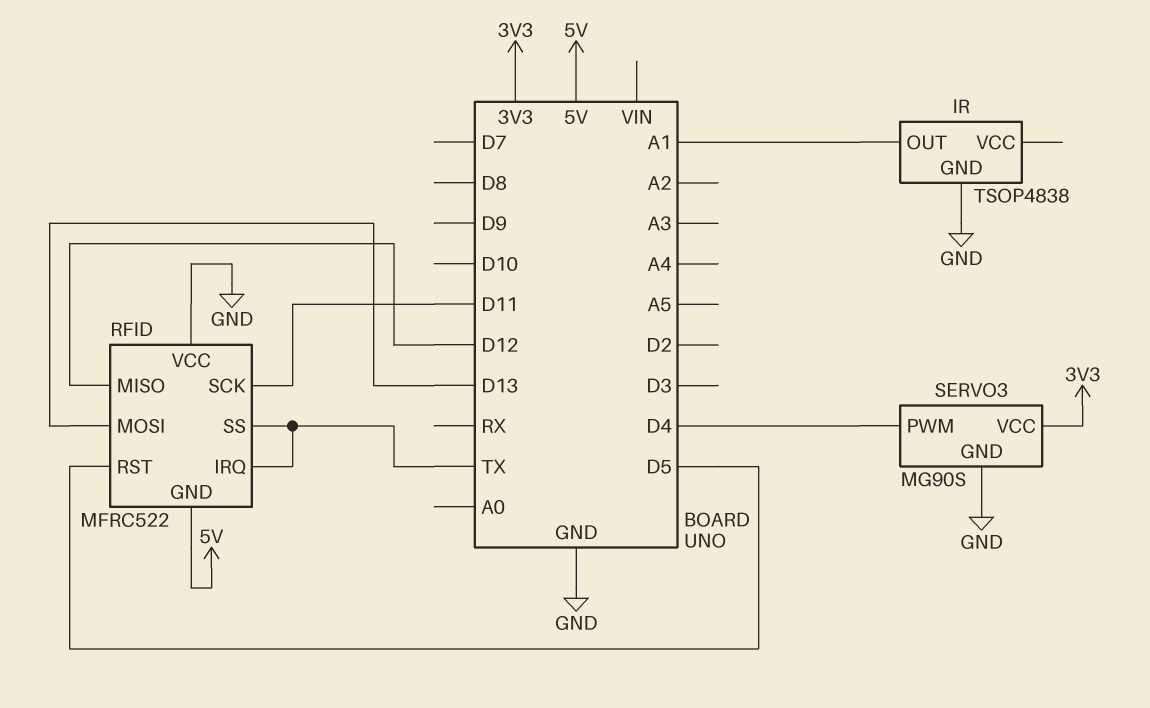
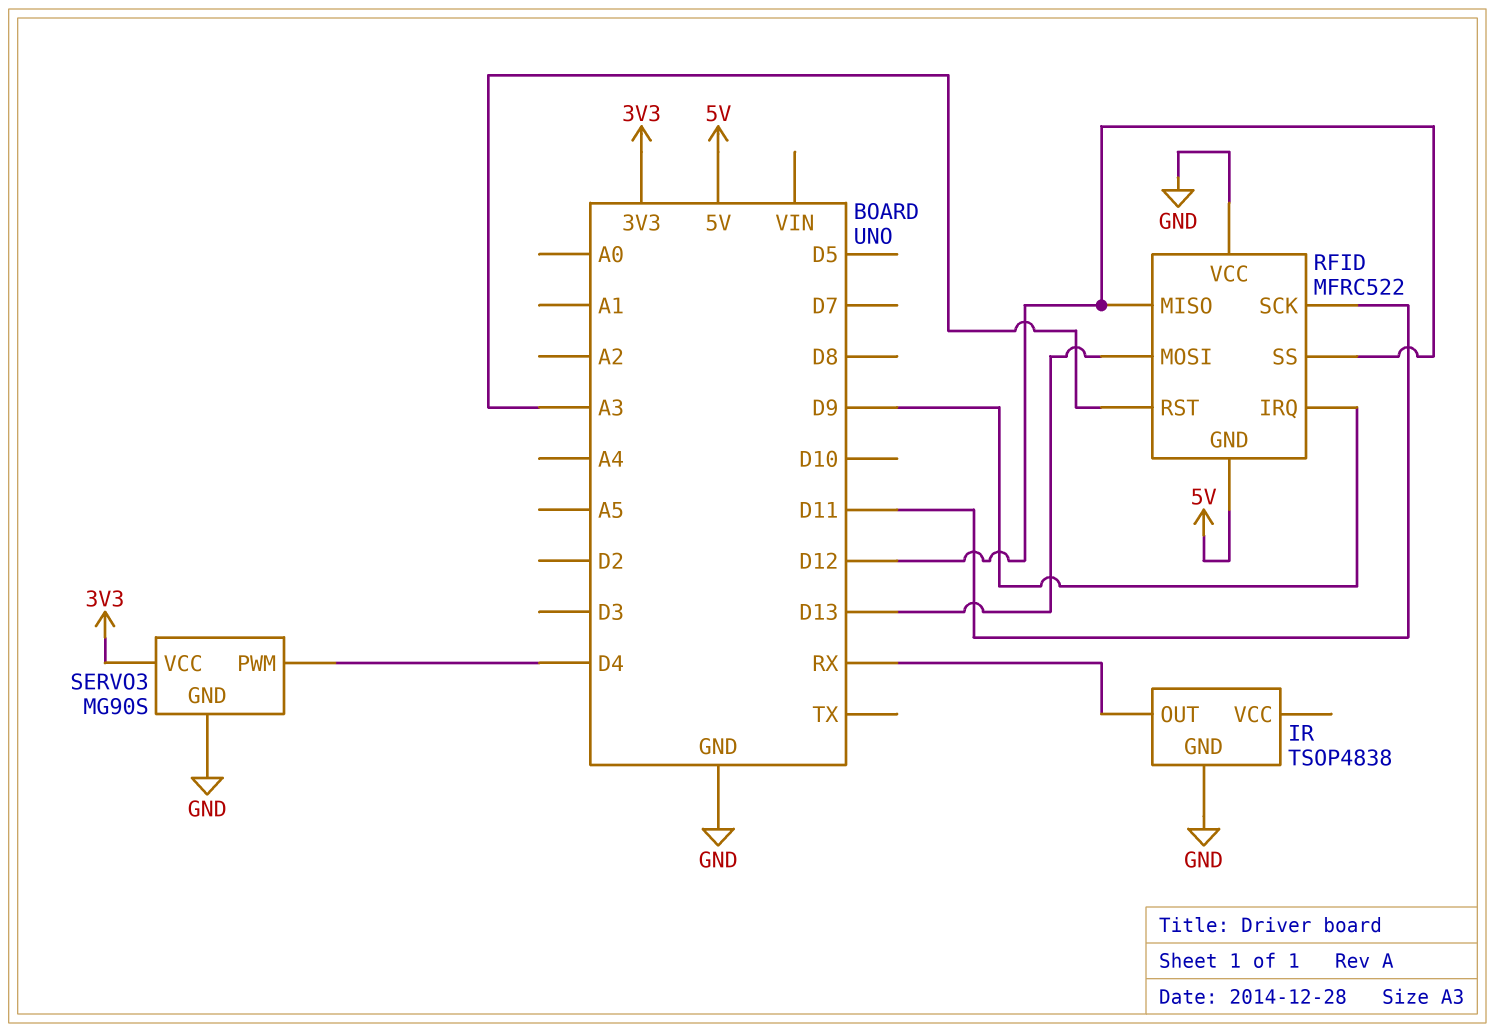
IR pin OUT: A1 -> RX
RFID pin IRQ: TX -> D9
RFID pin RST: D5 -> A3
RFID pin SS: TX -> D12

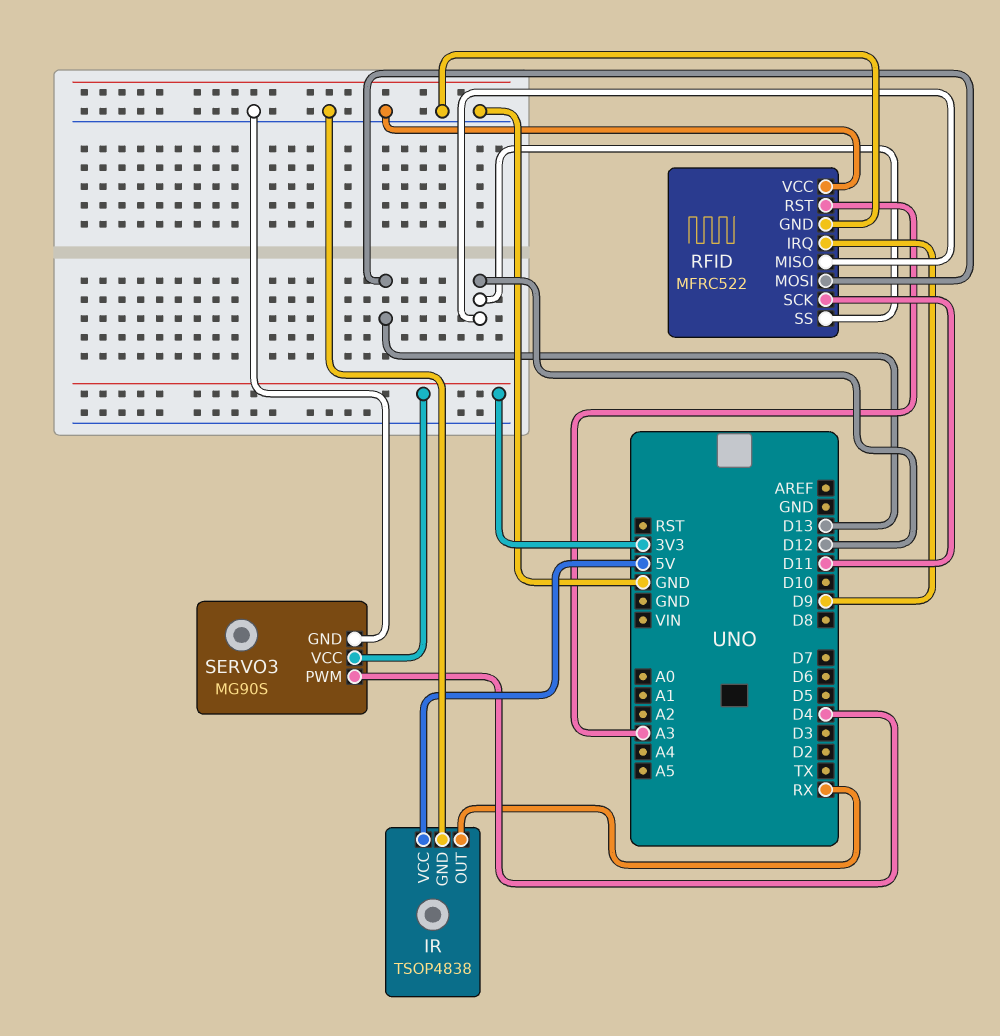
IR pin VCC: none -> 5V
RFID pin GND: 5V -> GND

